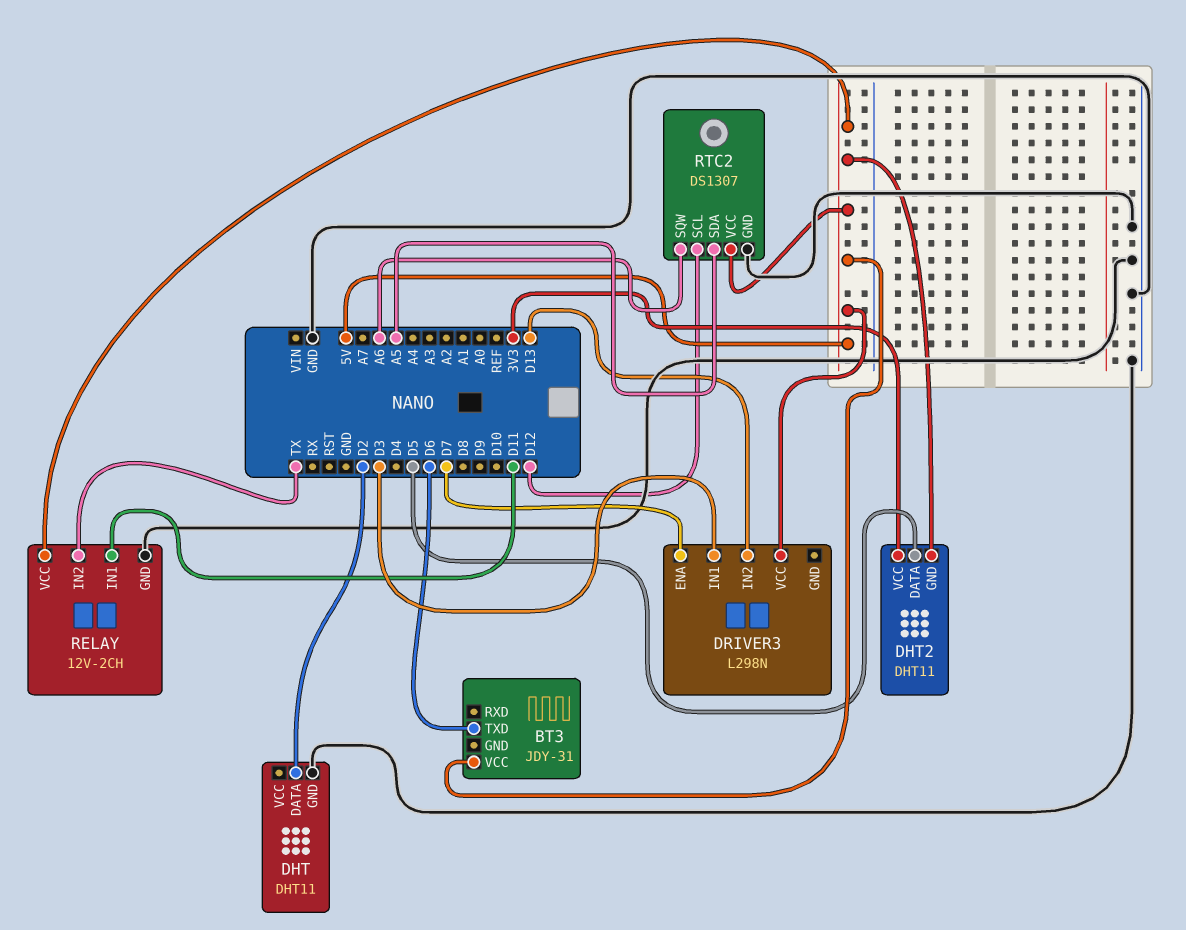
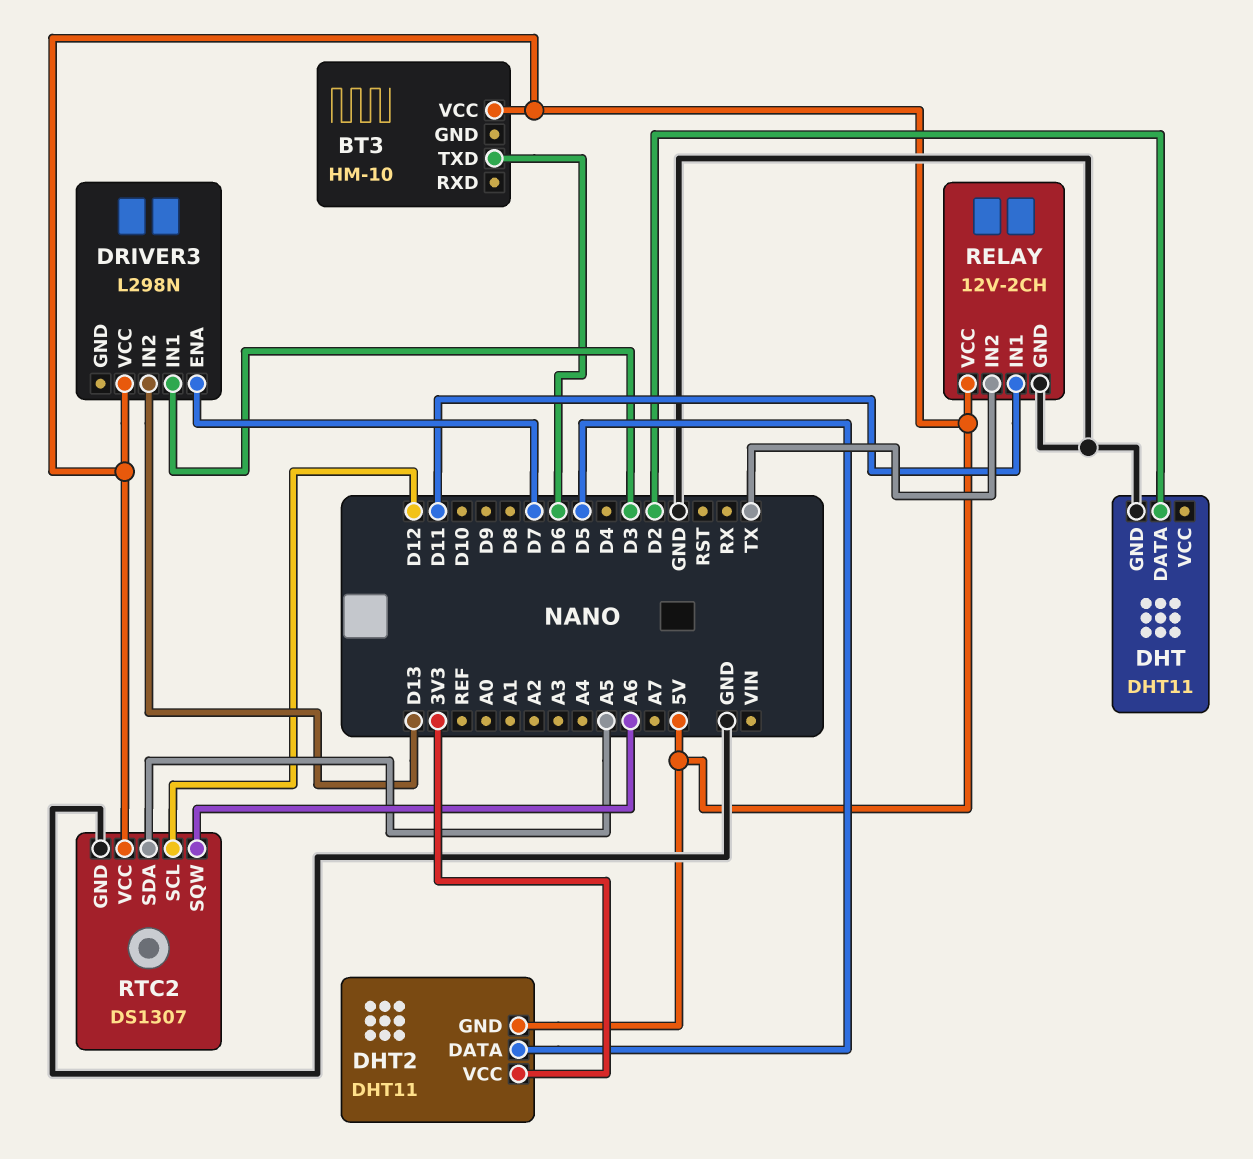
BT3: JDY-31 -> HM-10

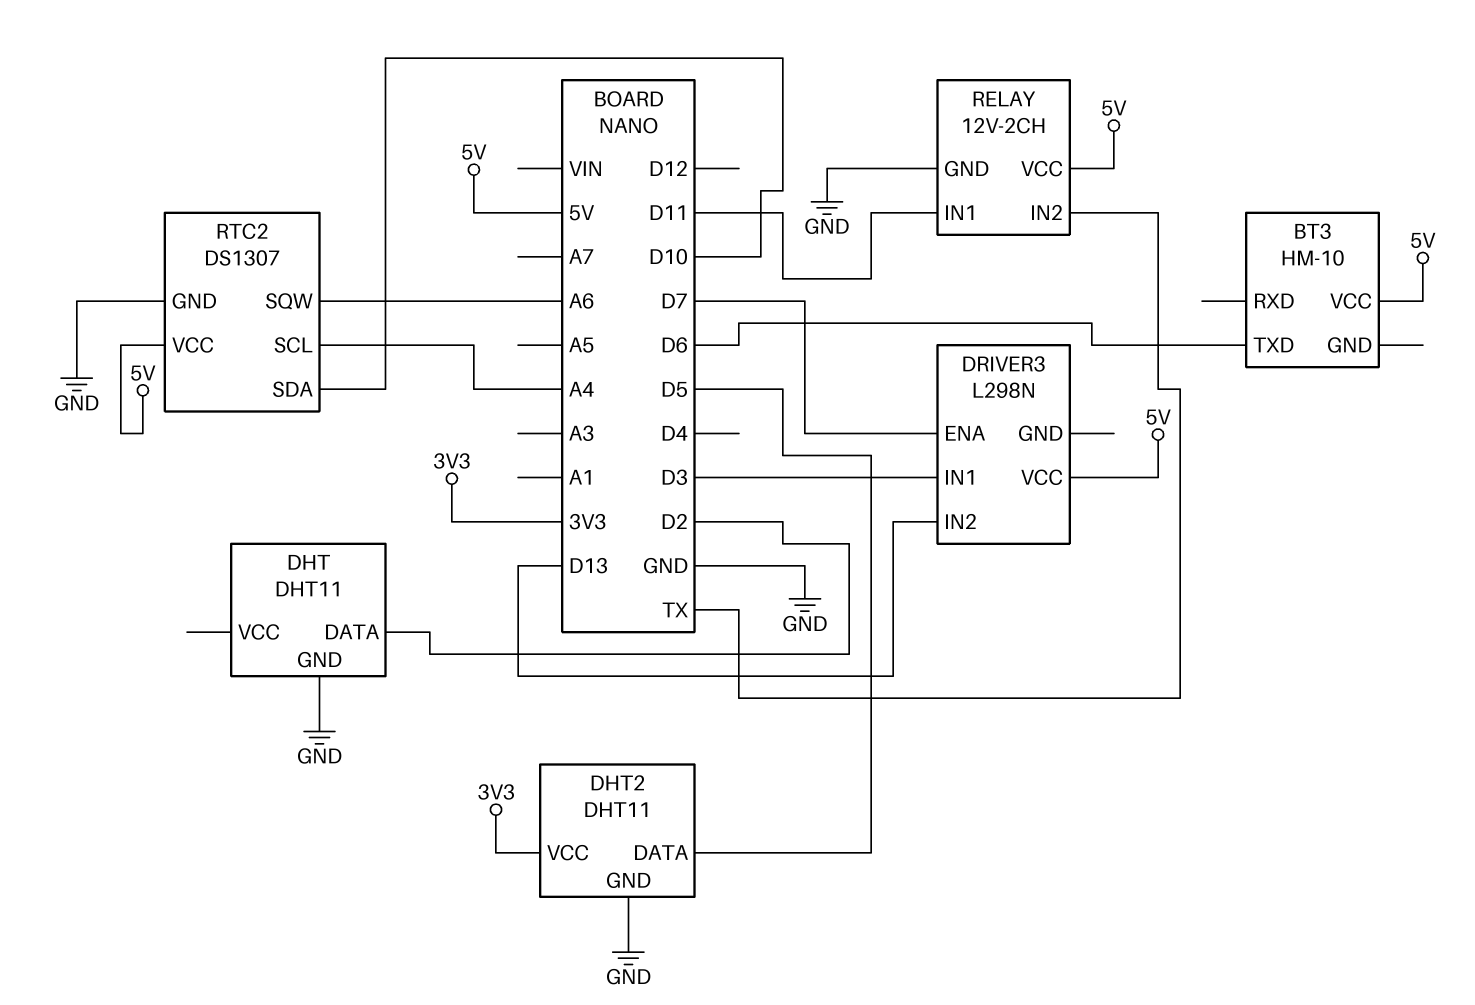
DHT2 pin GND: 5V -> GND
RTC2 pin SCL: D12 -> A4
RTC2 pin SDA: A5 -> D10

